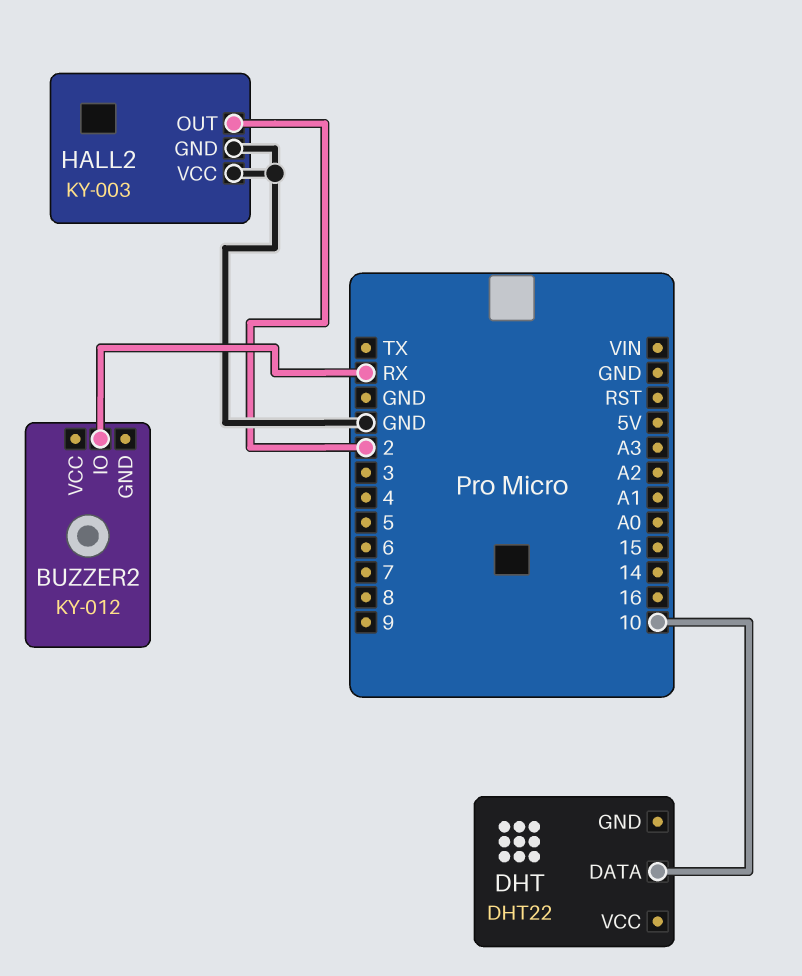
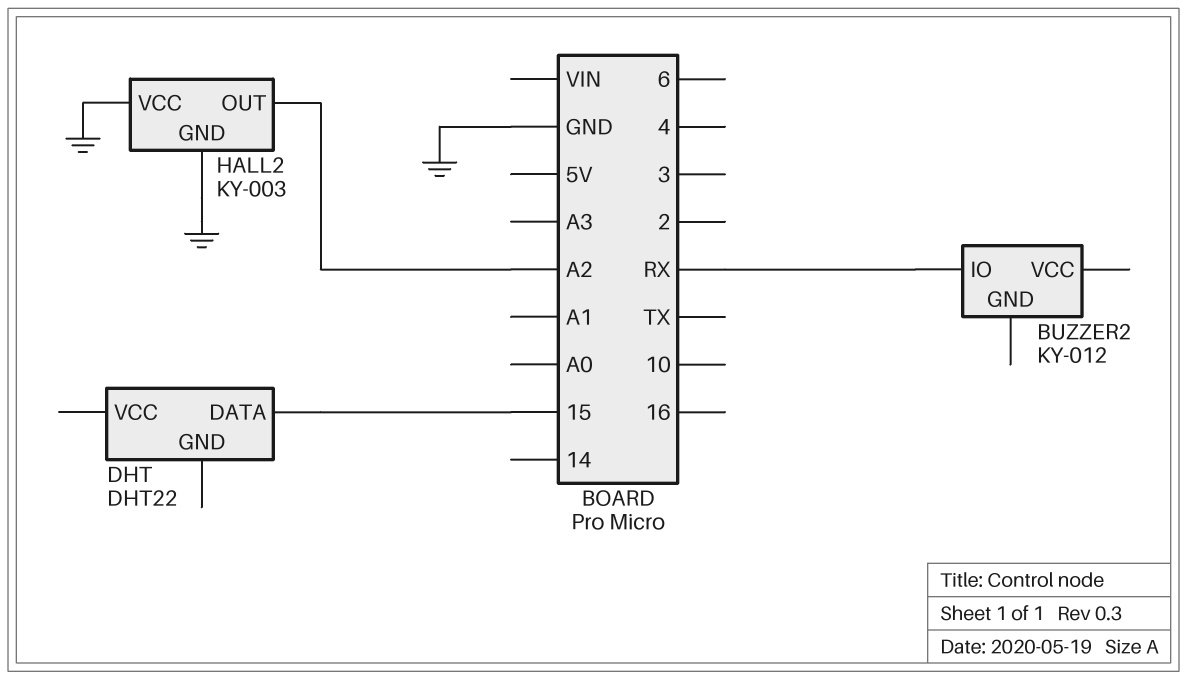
DHT pin DATA: 10 -> 15
HALL2 pin OUT: 2 -> A2

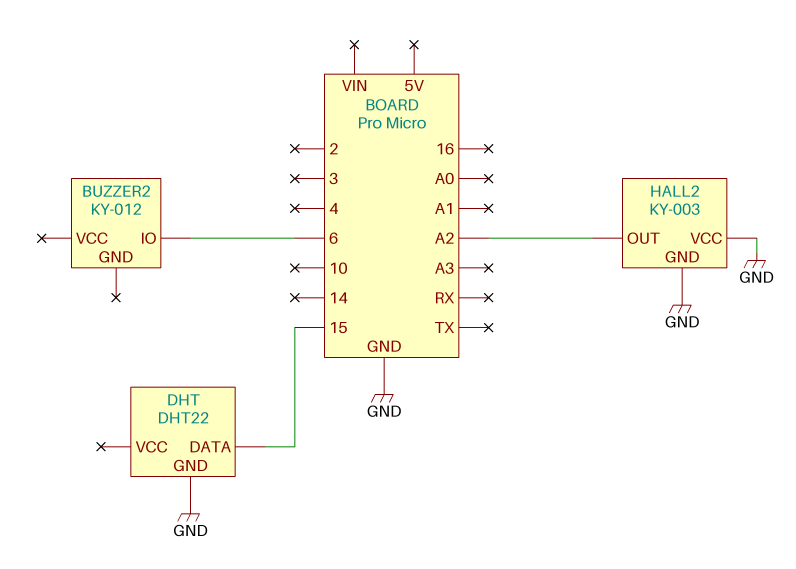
BUZZER2 pin IO: RX -> 6
DHT pin GND: none -> GND

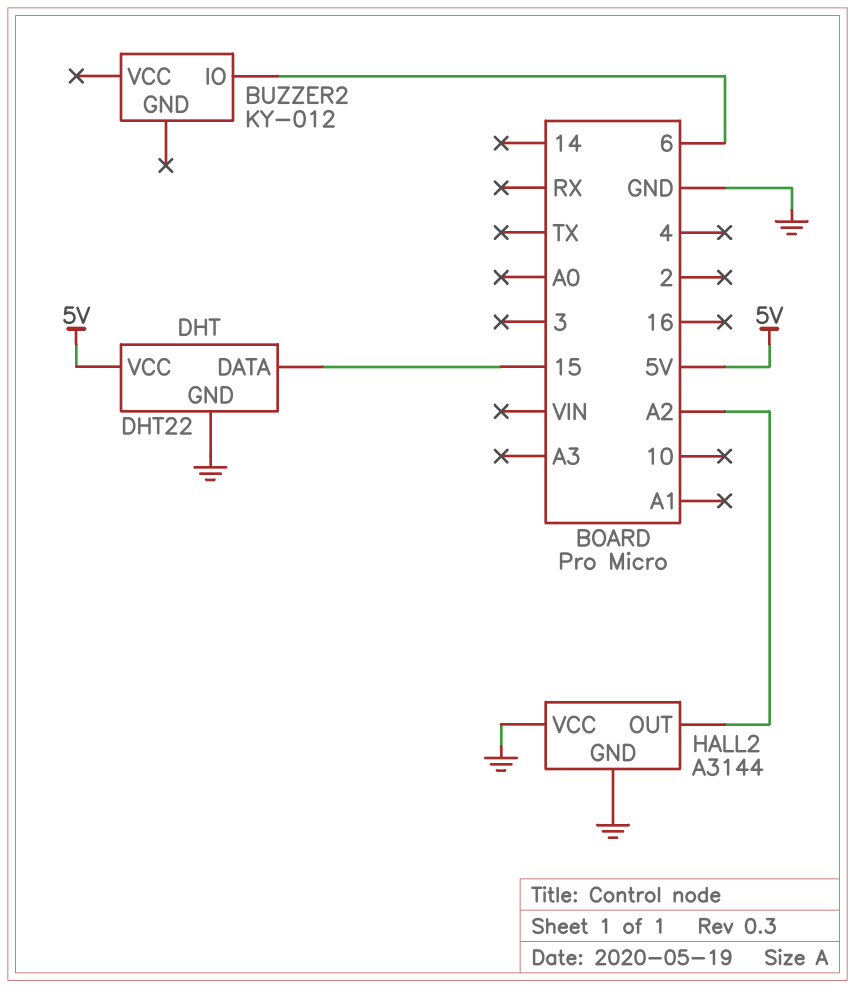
DHT pin VCC: none -> 5V
HALL2: KY-003 -> A3144

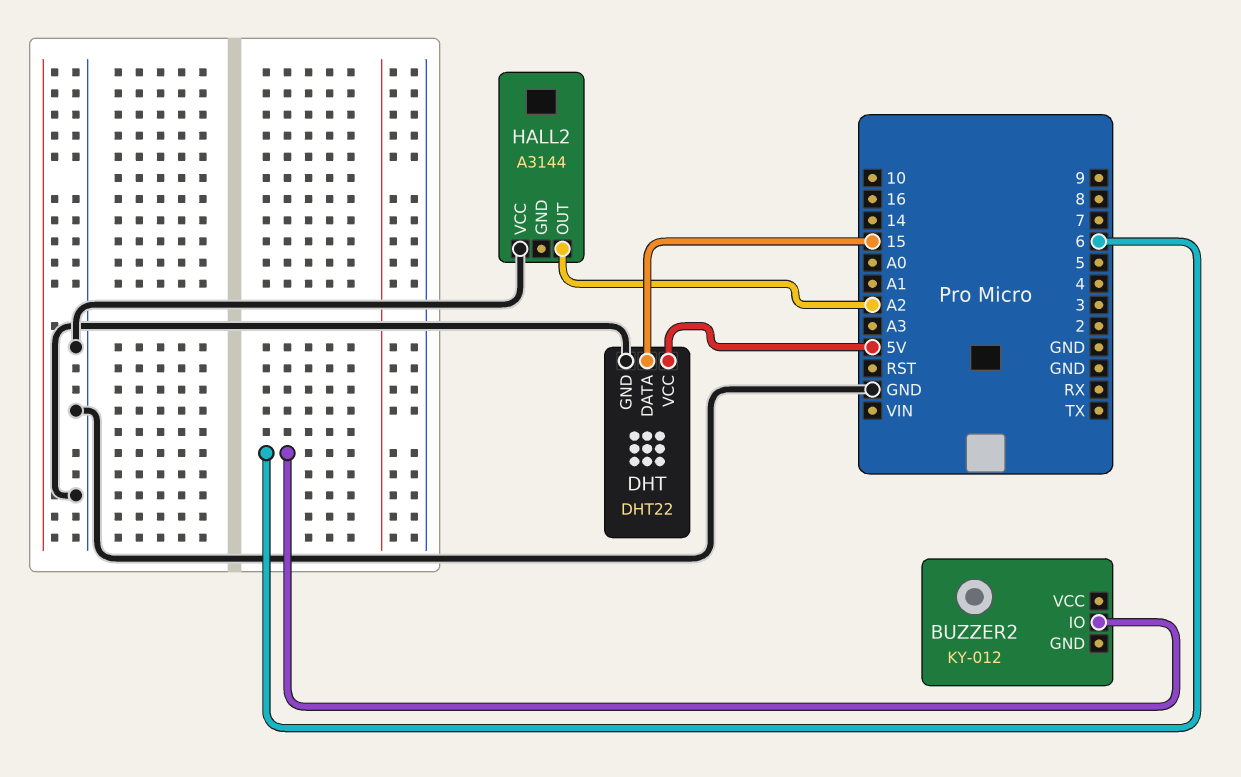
HALL2 pin GND: GND -> none

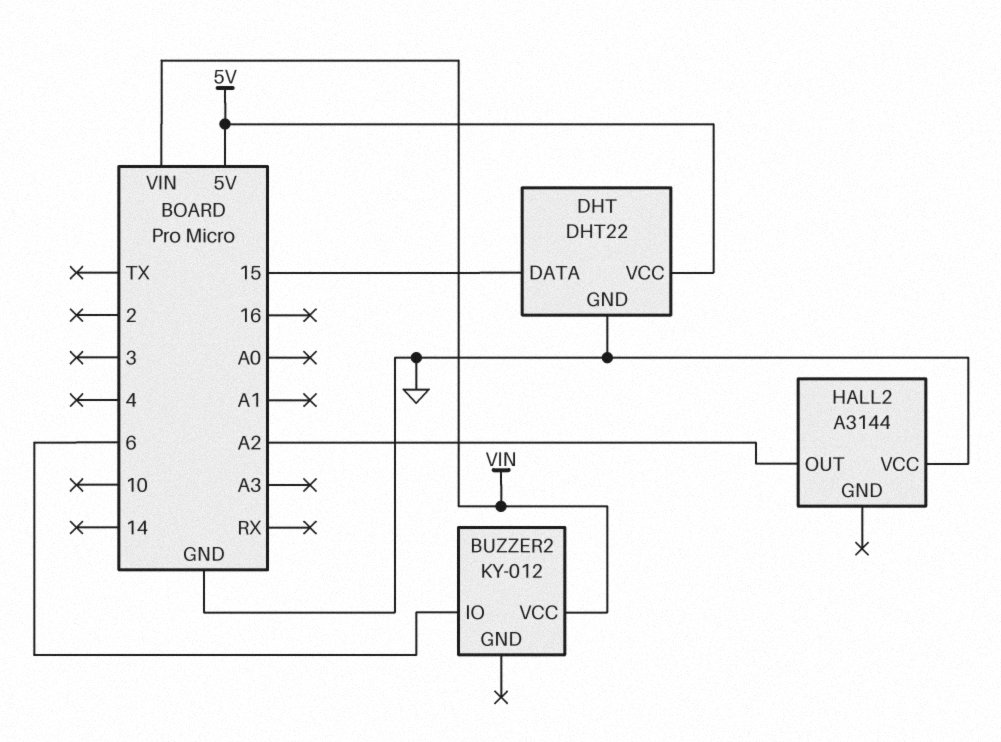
BUZZER2 pin VCC: none -> VIN

